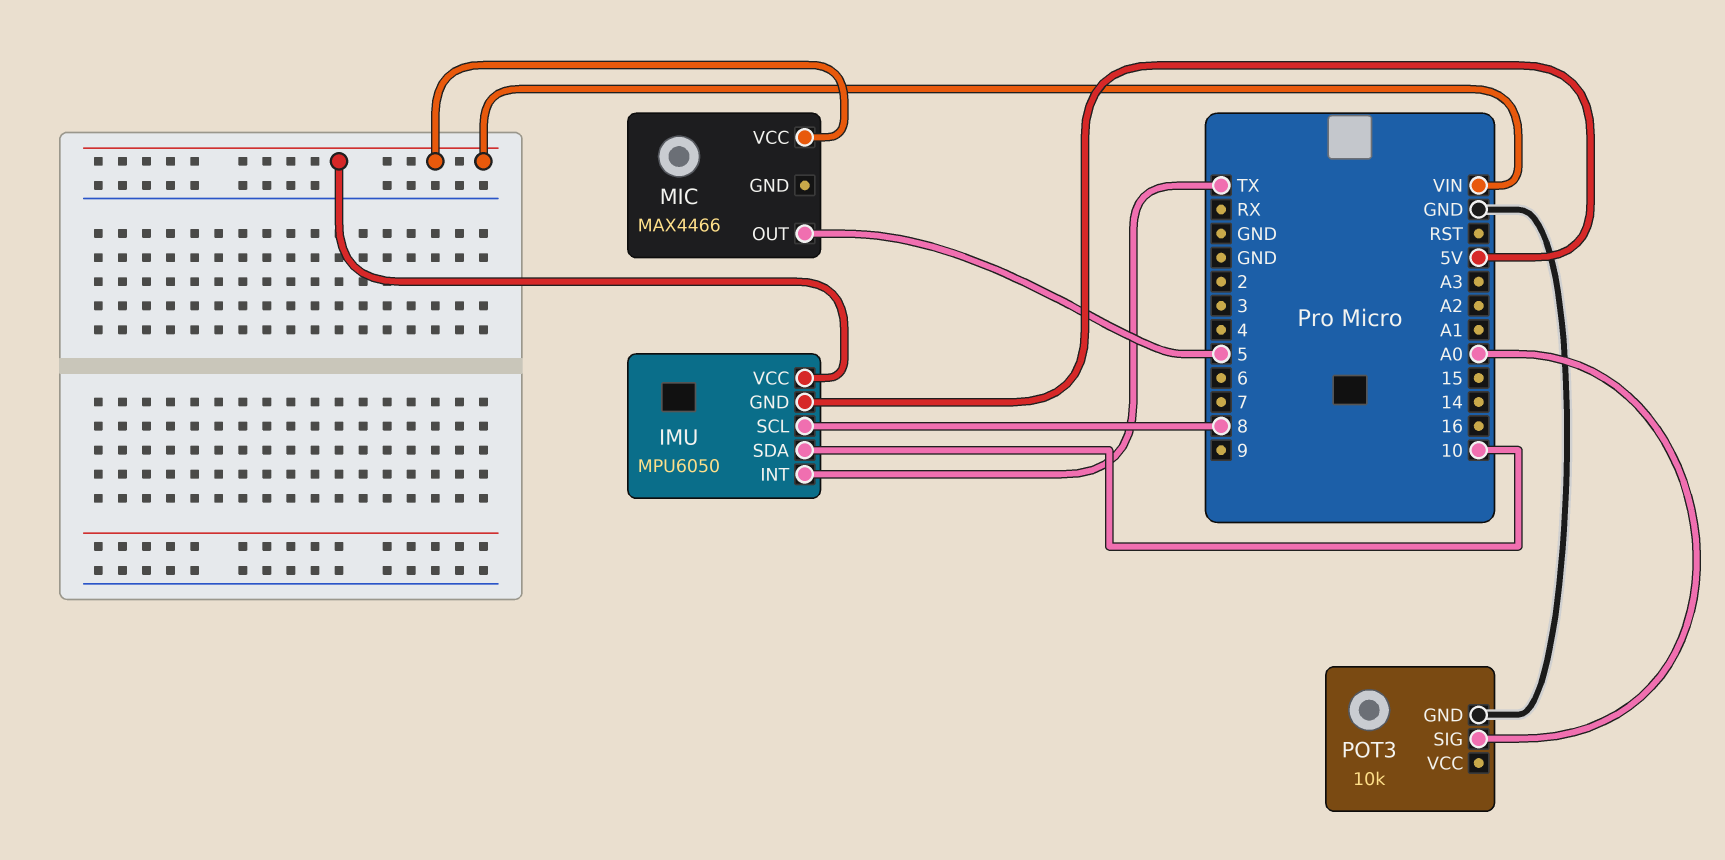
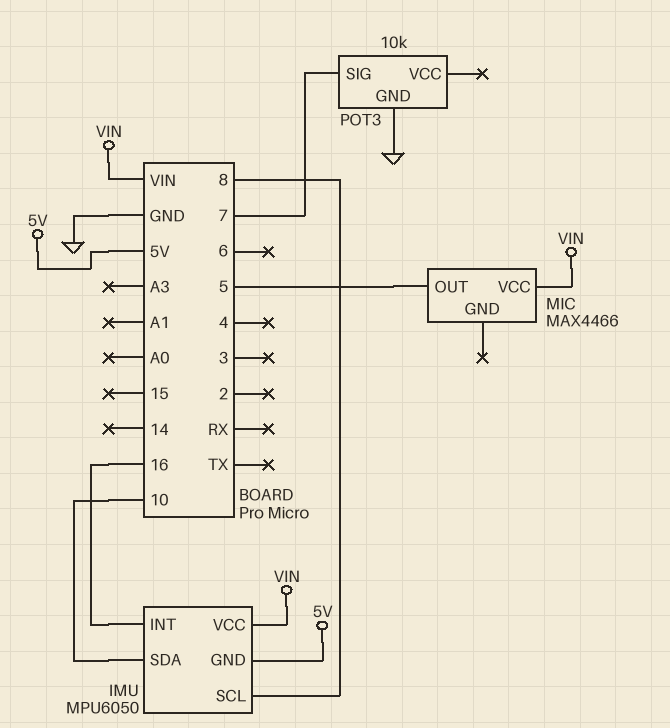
IMU pin INT: TX -> 16
POT3 pin SIG: A0 -> 7

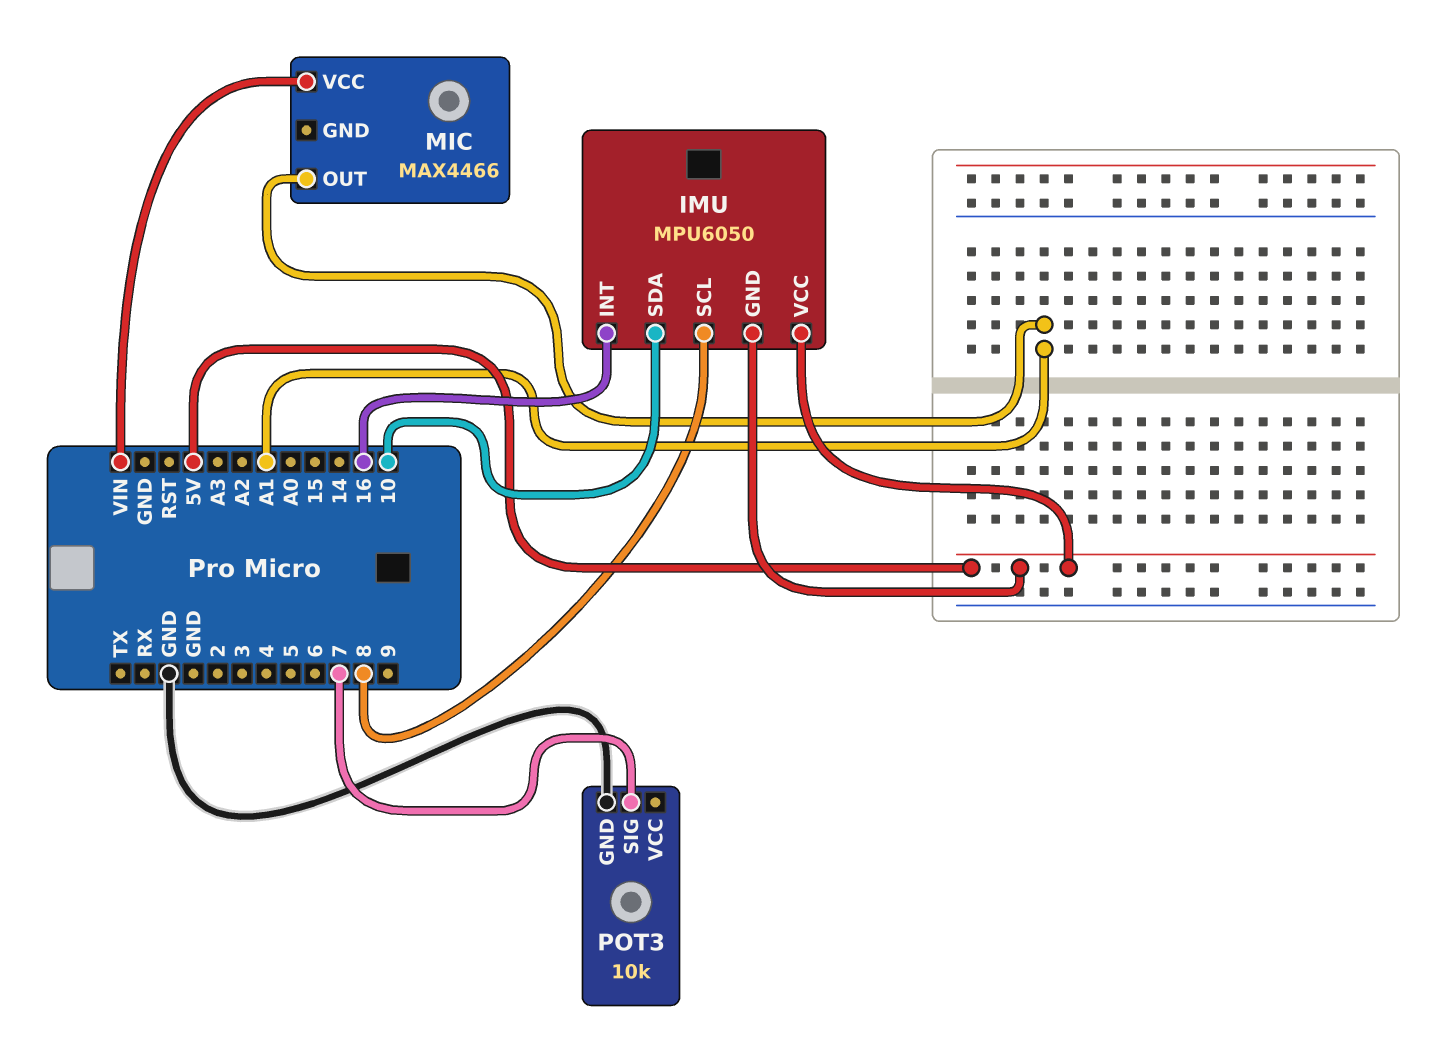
IMU pin VCC: VIN -> 5V
MIC pin OUT: 5 -> A1

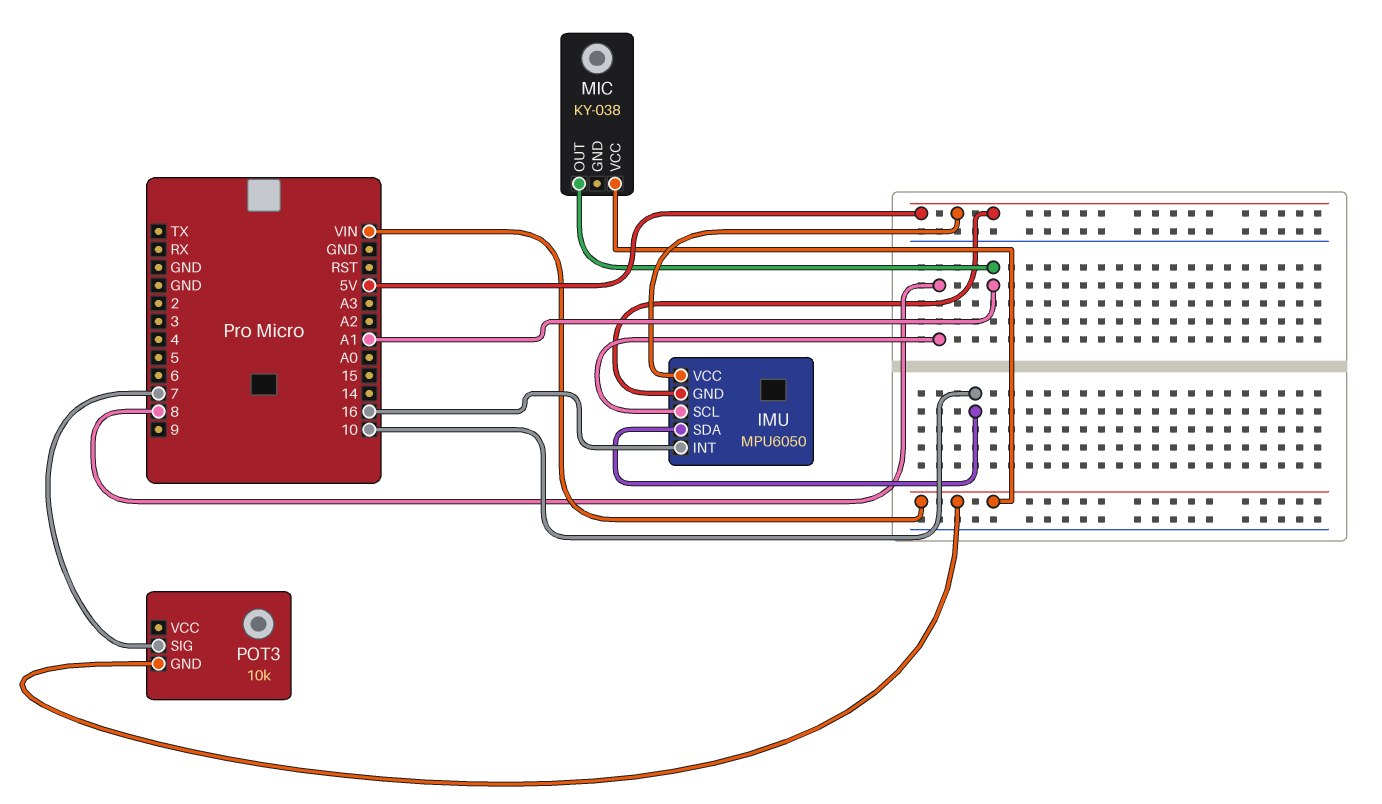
MIC: MAX4466 -> KY-038
POT3 pin GND: GND -> VIN

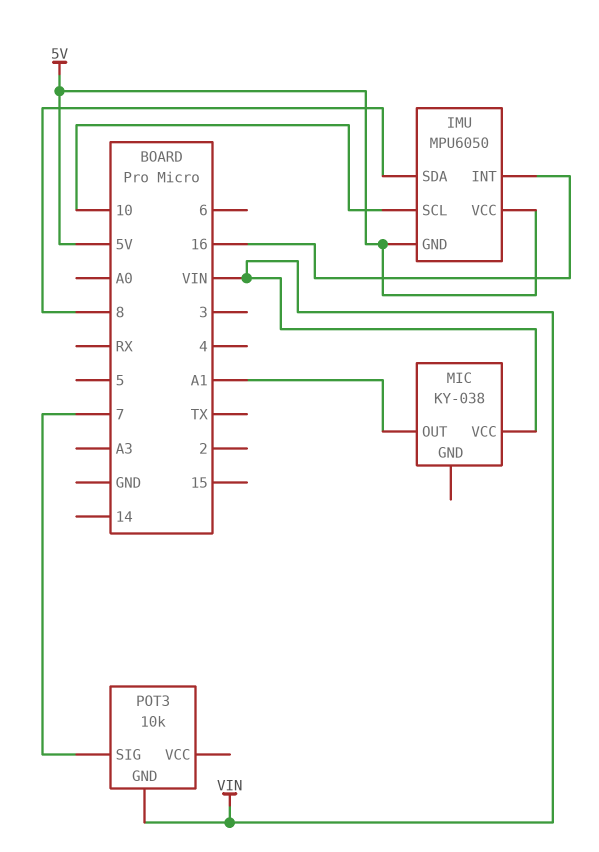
IMU pin SCL: 8 -> 10
IMU pin SDA: 10 -> 8

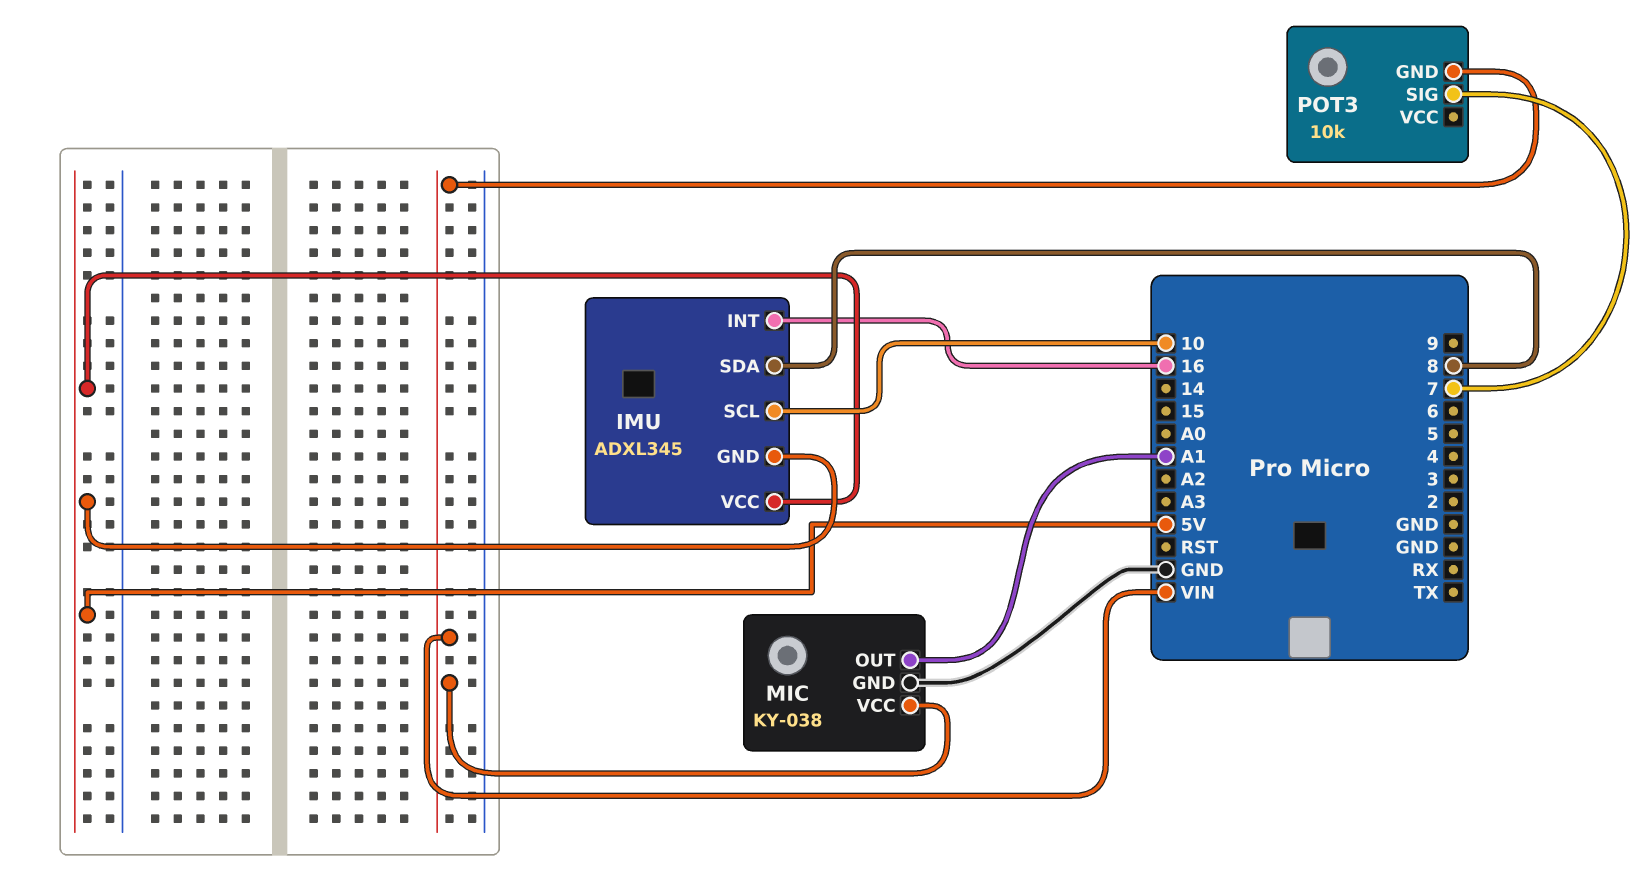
IMU: MPU6050 -> ADXL345
MIC pin GND: none -> GND

